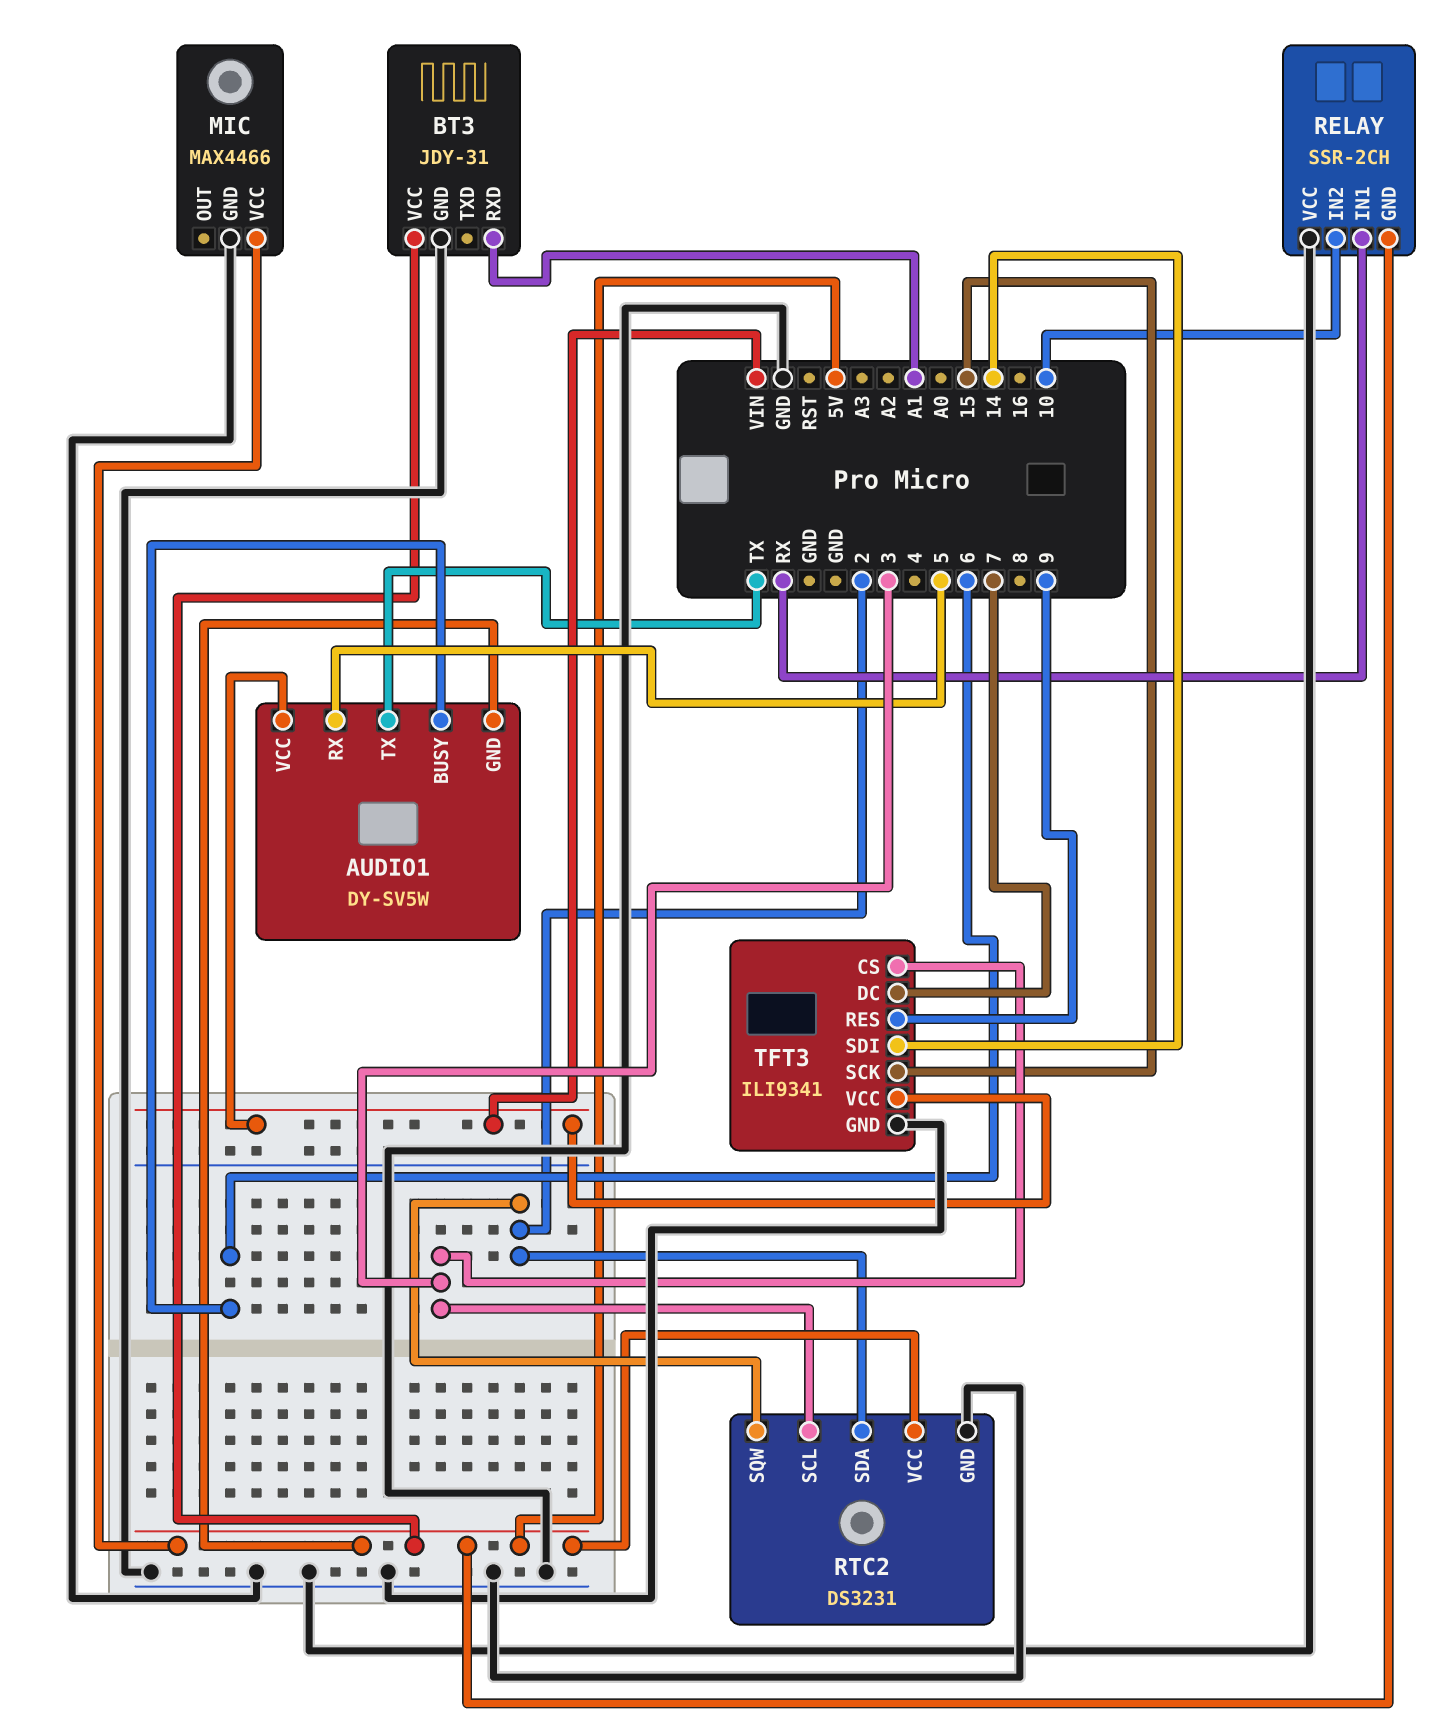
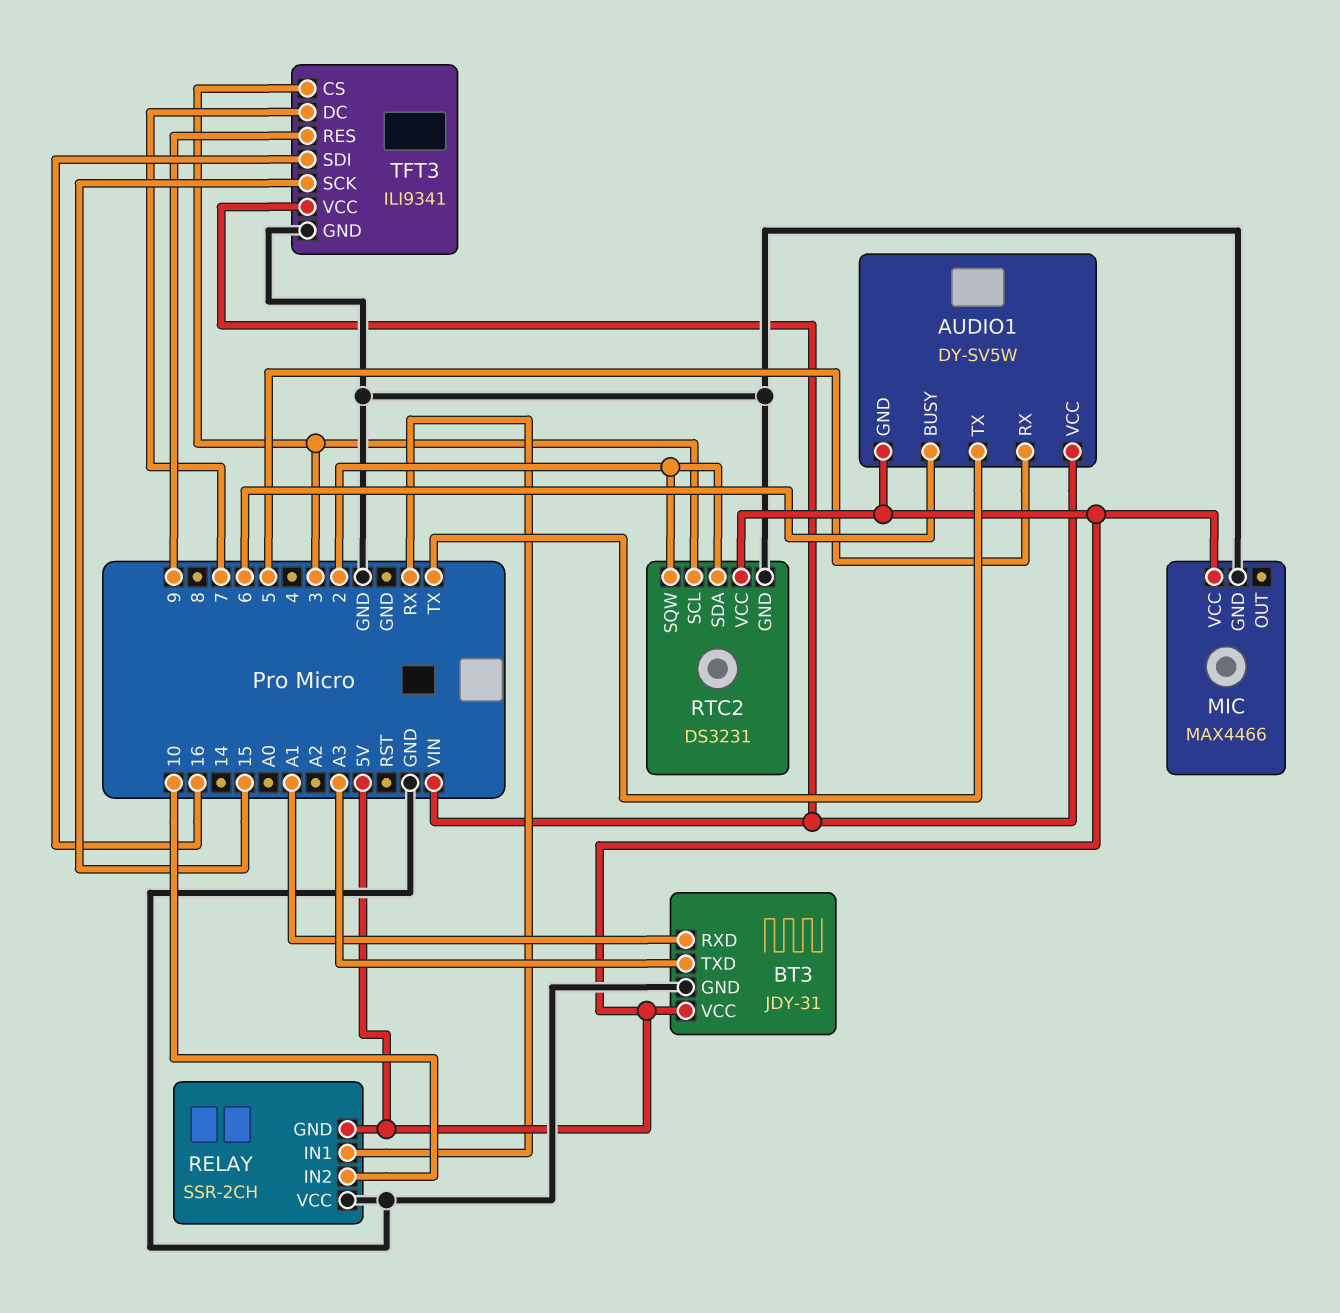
BT3 pin TXD: none -> A3
TFT3 pin SDI: 14 -> 16

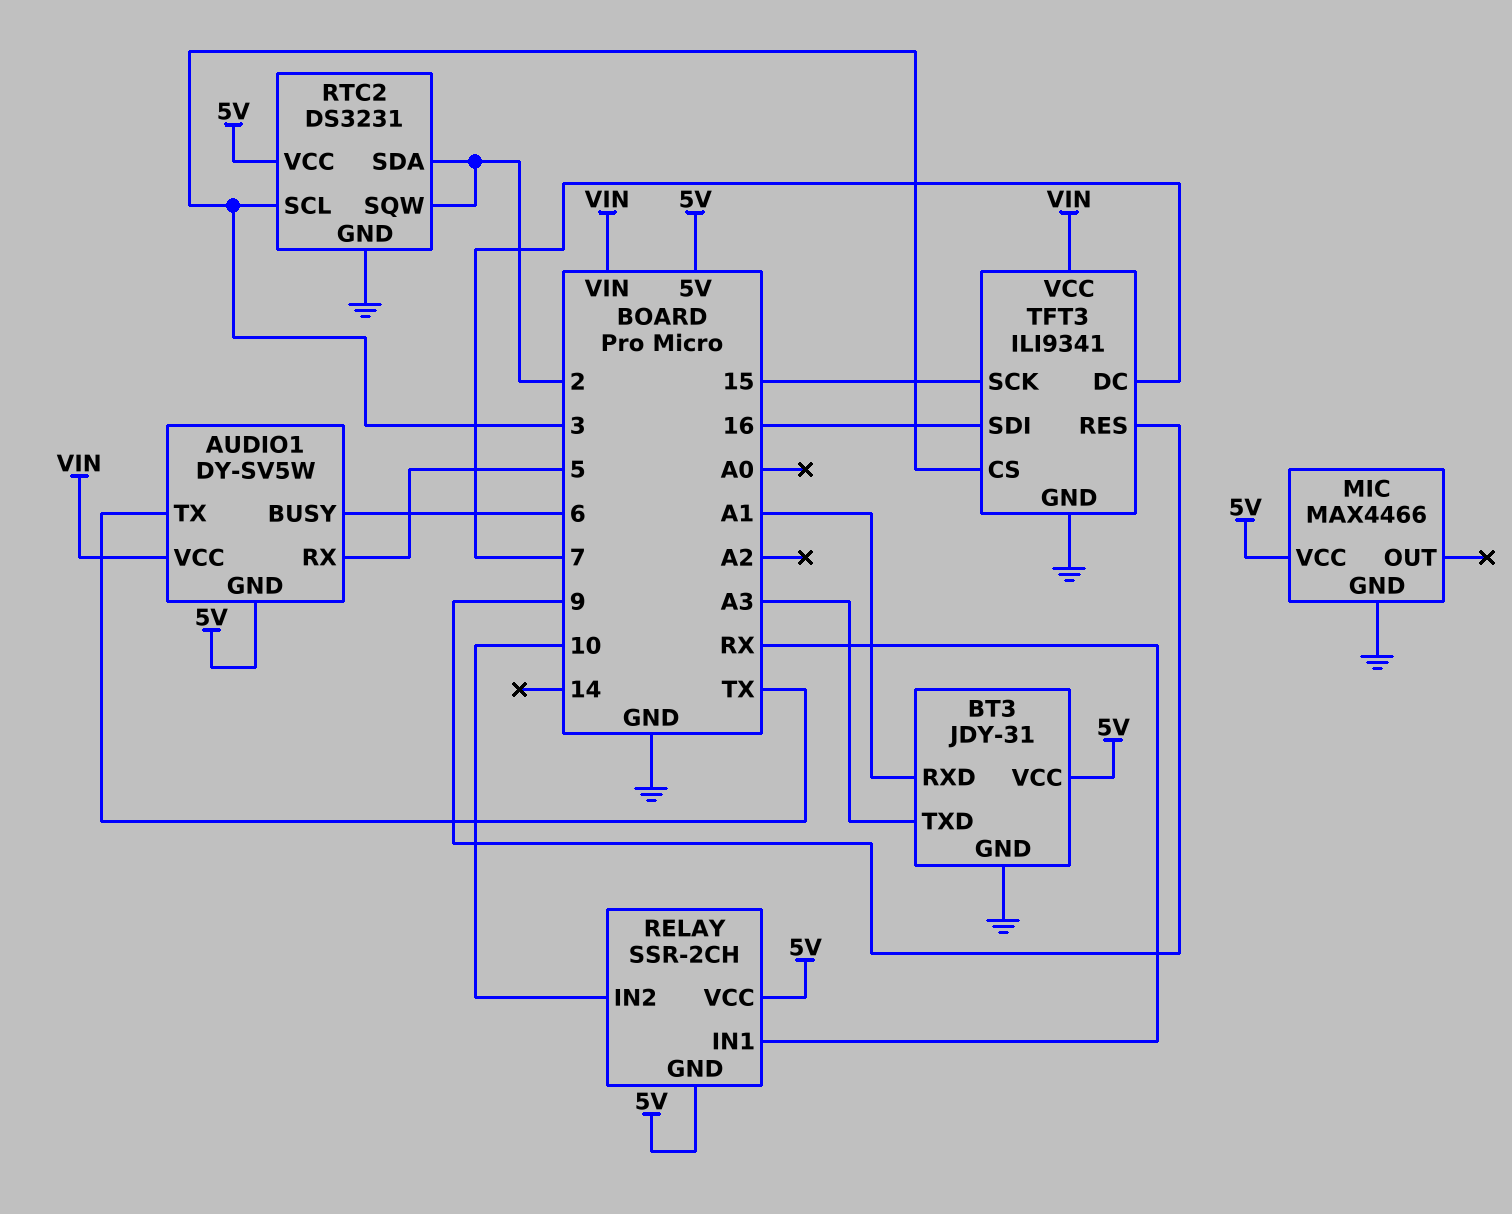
RELAY pin VCC: GND -> 5V

